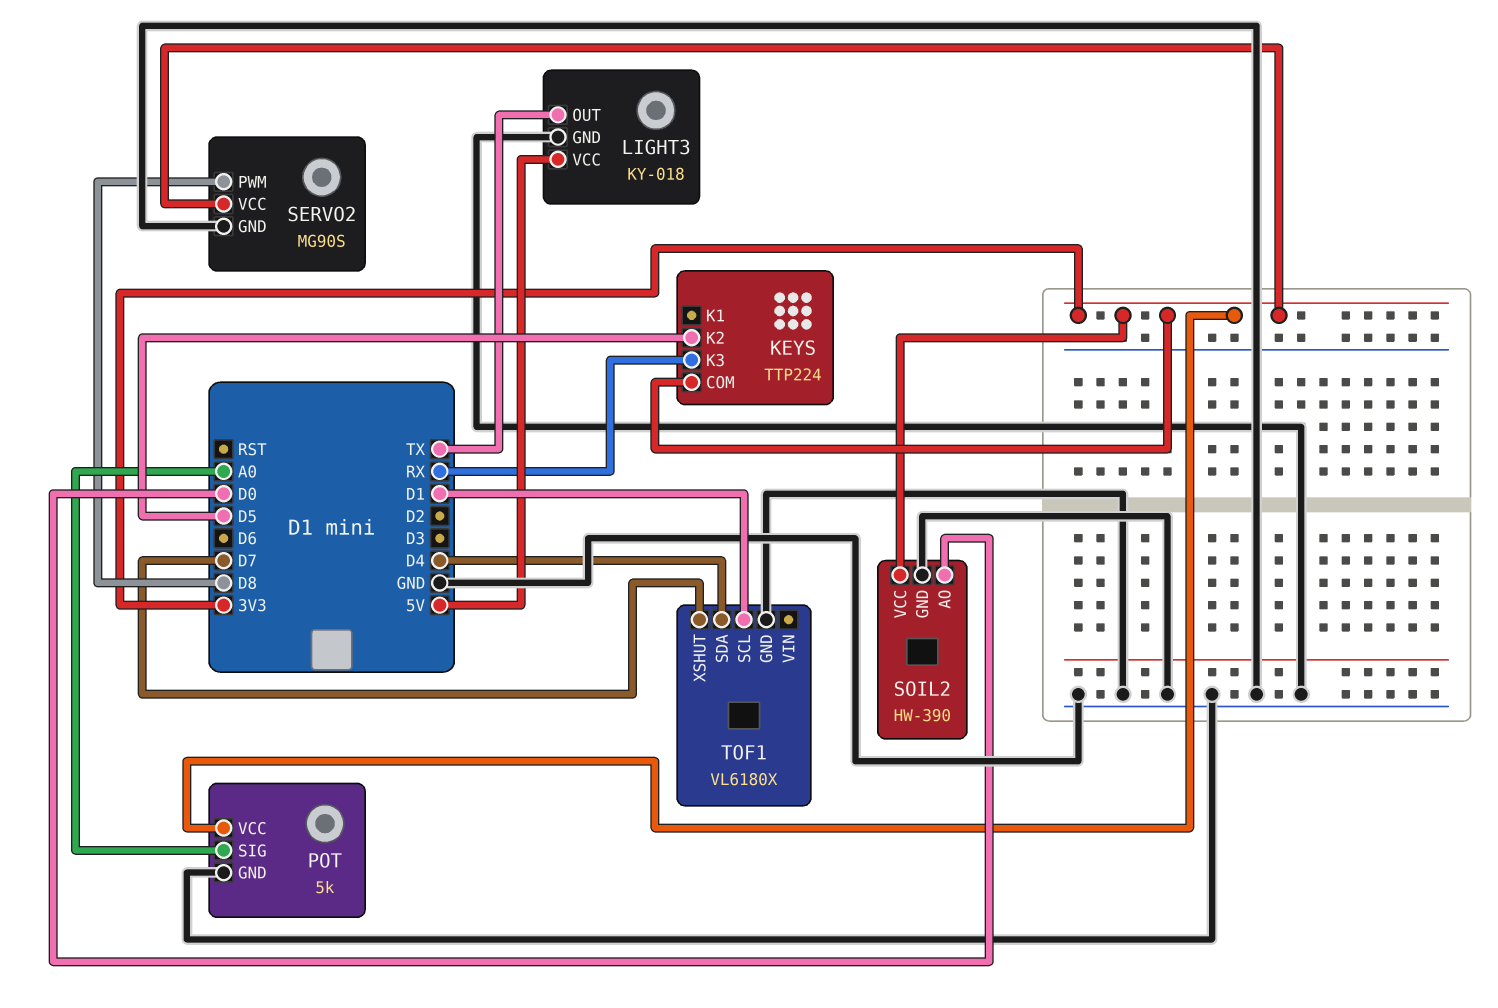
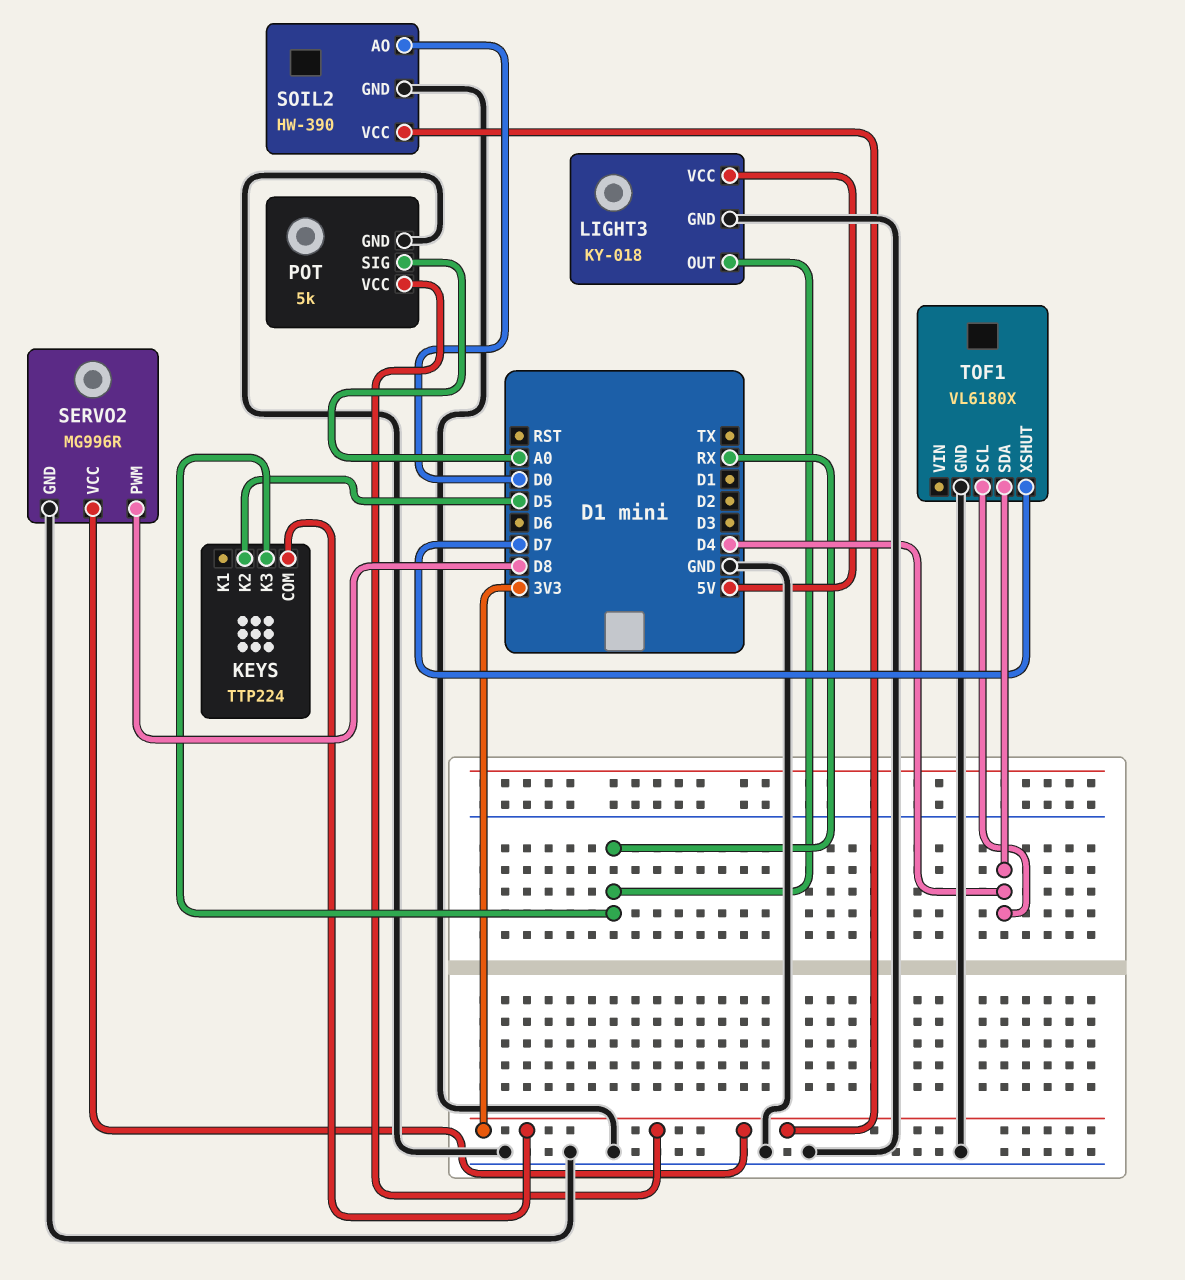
LIGHT3 pin OUT: TX -> RX
SERVO2: MG90S -> MG996R
TOF1 pin SCL: D1 -> D4

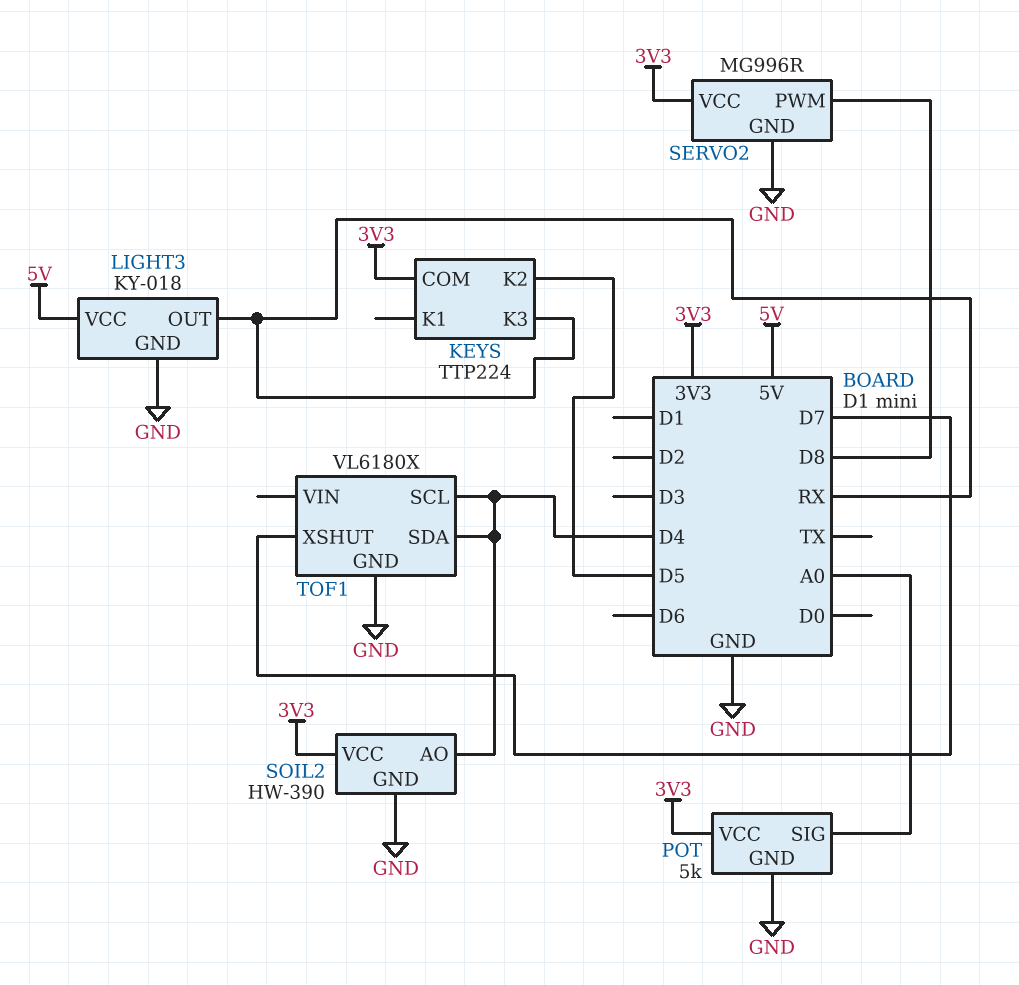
SOIL2 pin AO: D0 -> D4

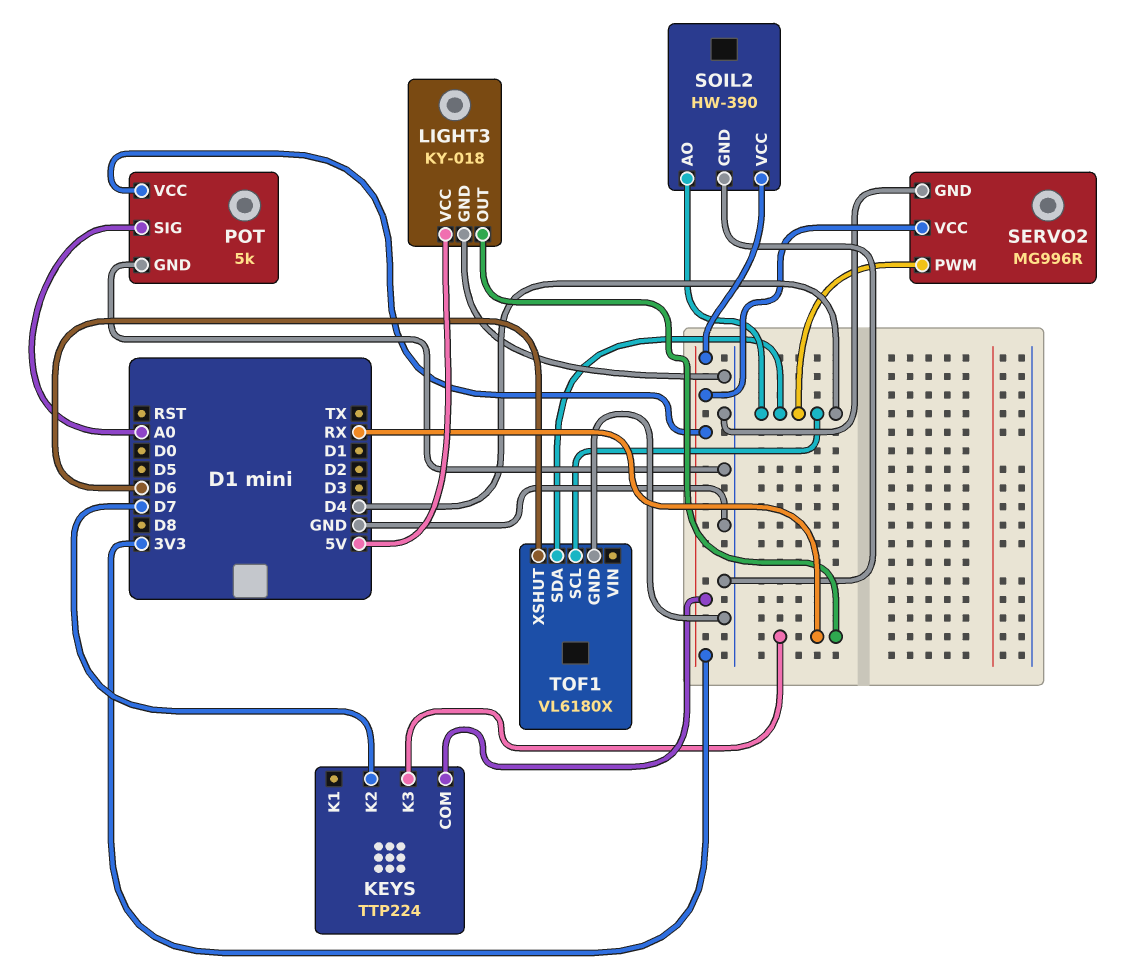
KEYS pin K2: D5 -> D7
SERVO2 pin PWM: D8 -> D4
TOF1 pin XSHUT: D7 -> D6

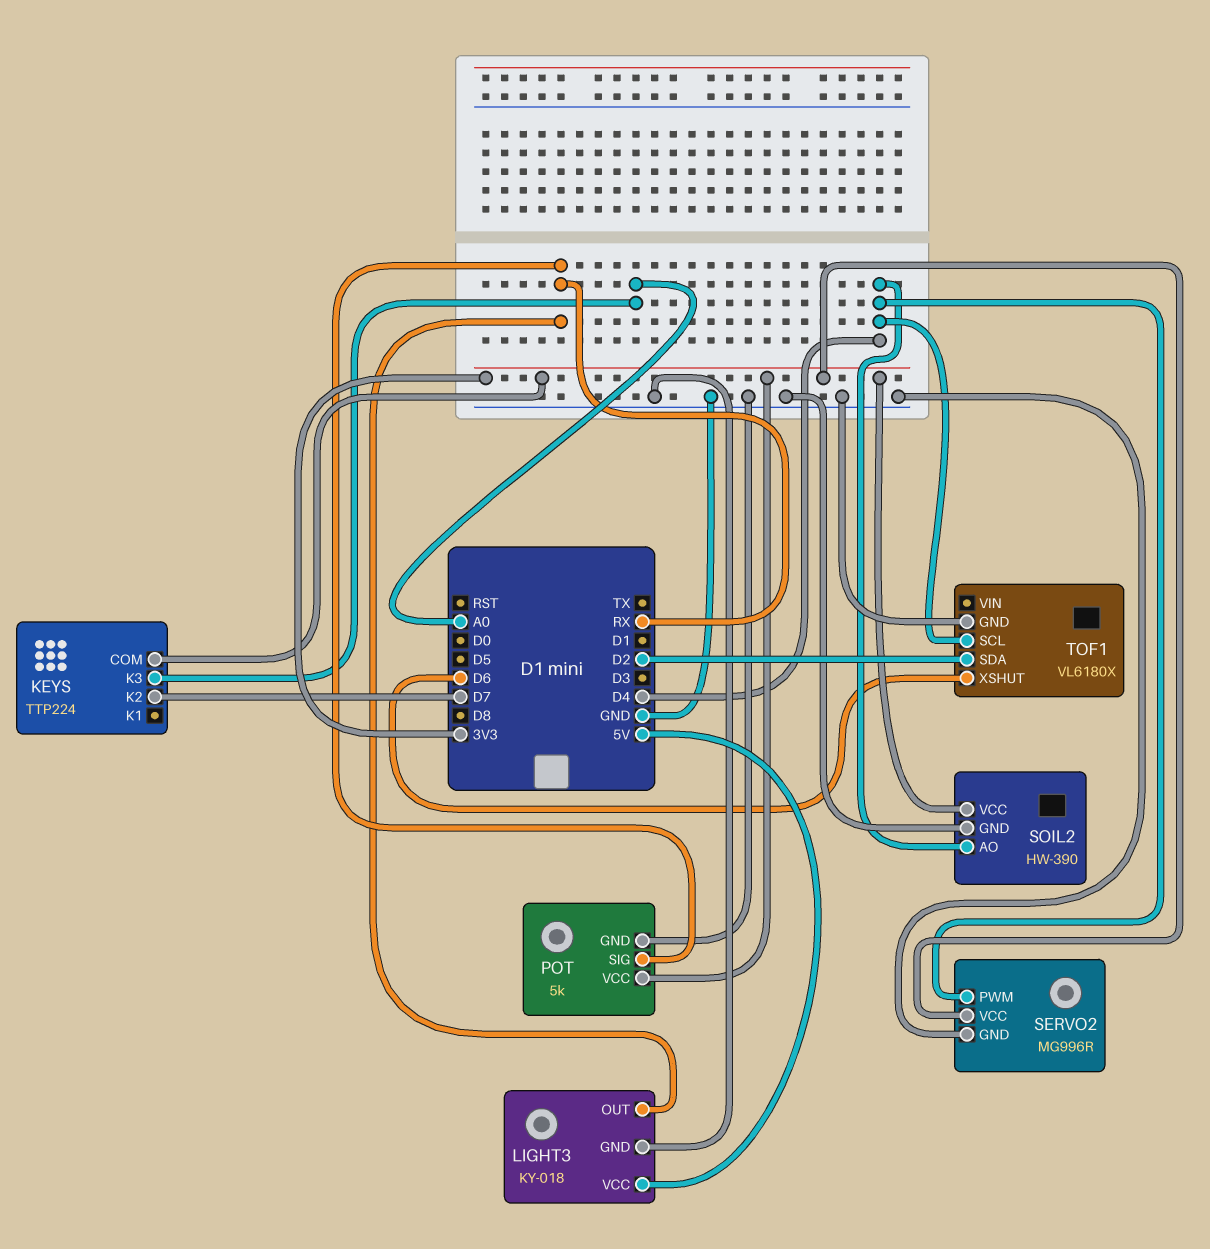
KEYS pin K3: RX -> A0
POT pin SIG: A0 -> RX
TOF1 pin SDA: D4 -> D2

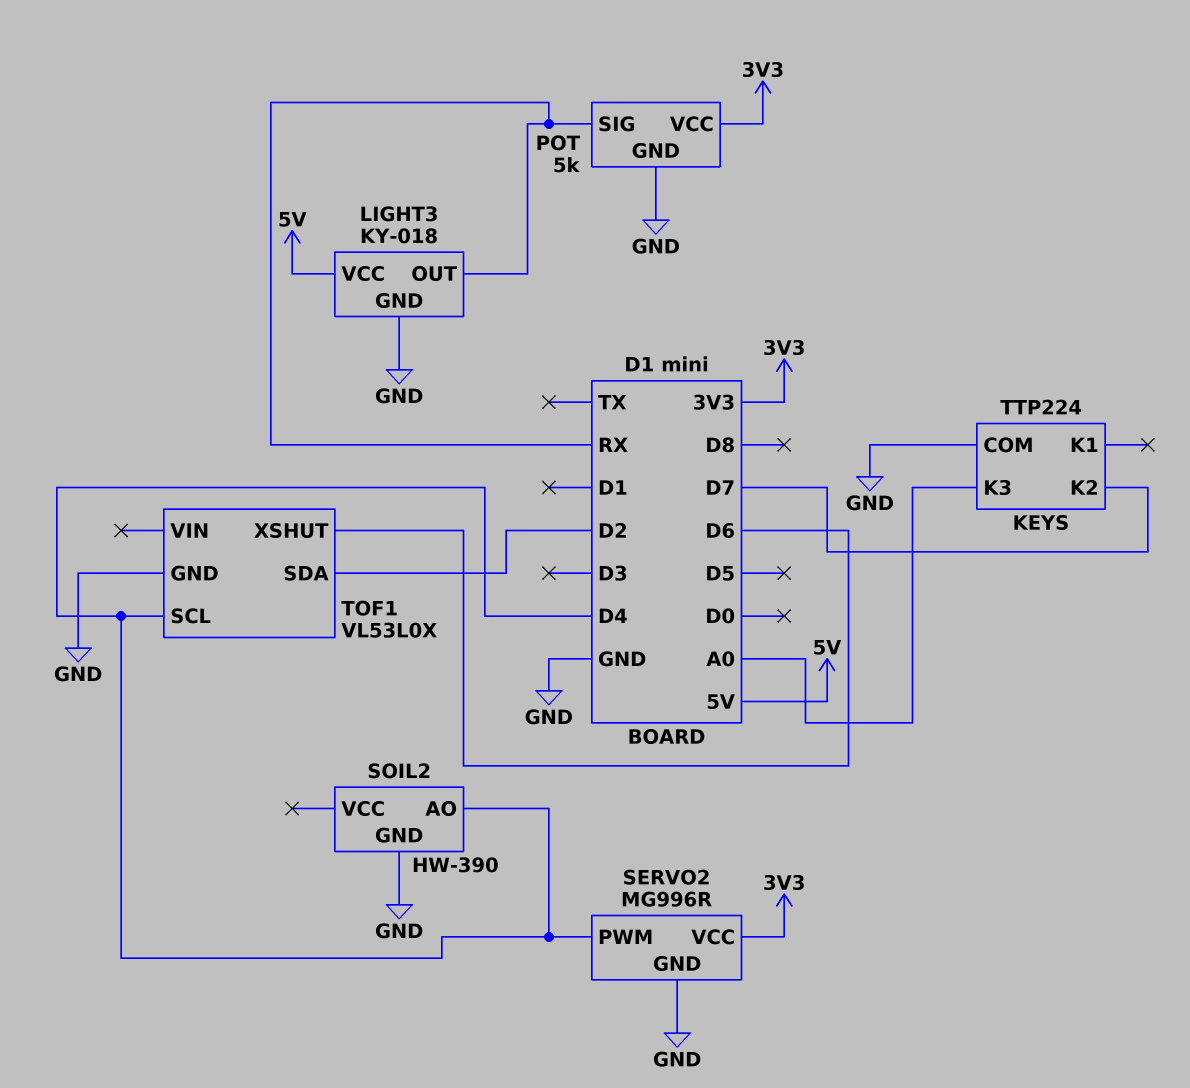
KEYS pin COM: 3V3 -> GND
SOIL2 pin VCC: 3V3 -> none
TOF1: VL6180X -> VL53L0X

